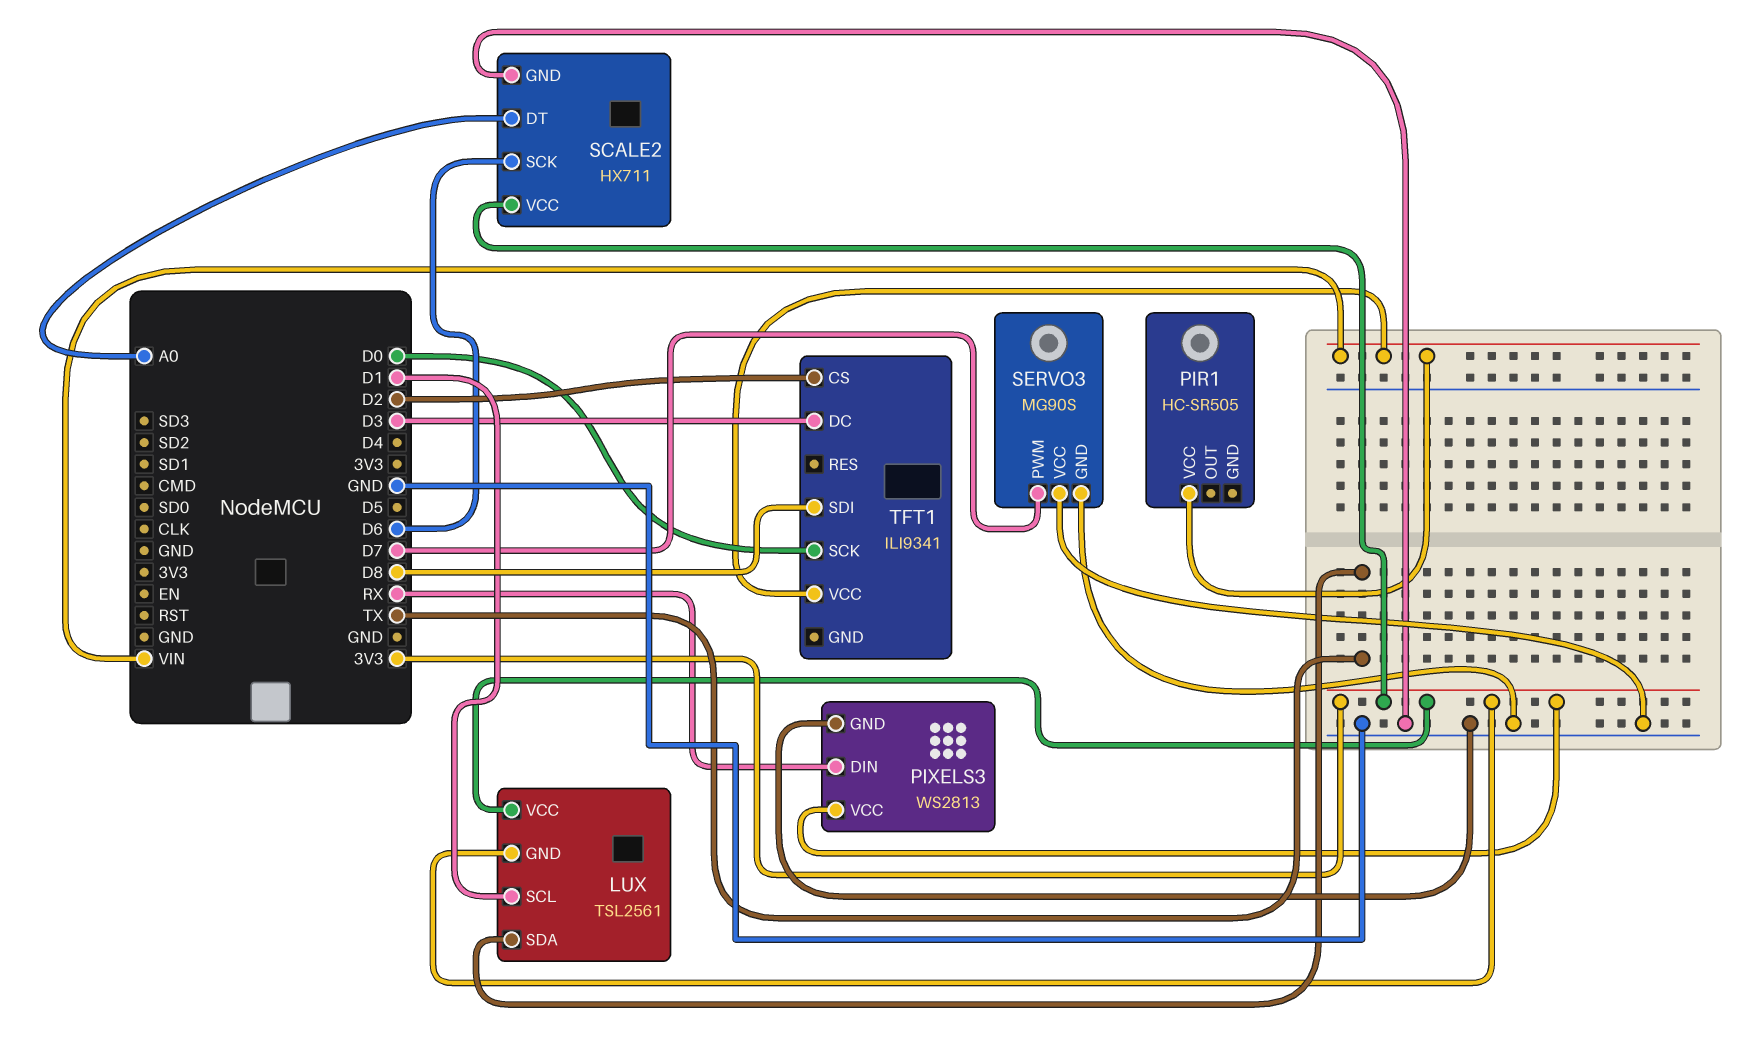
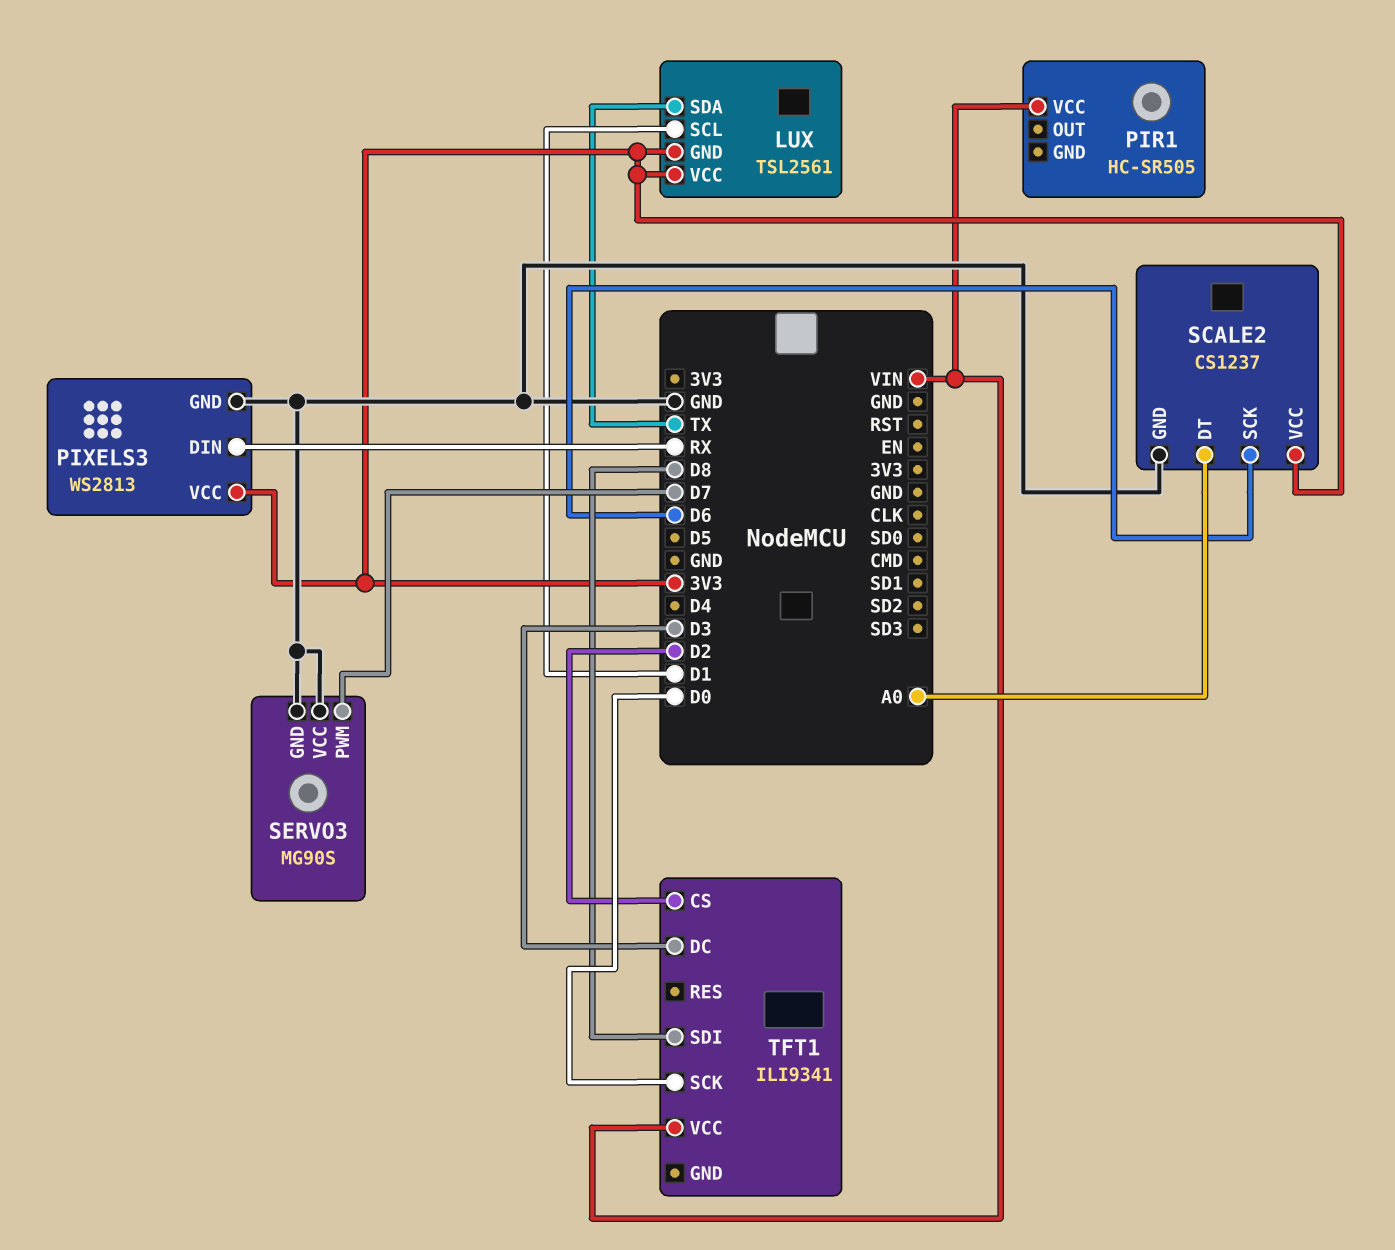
SCALE2: HX711 -> CS1237

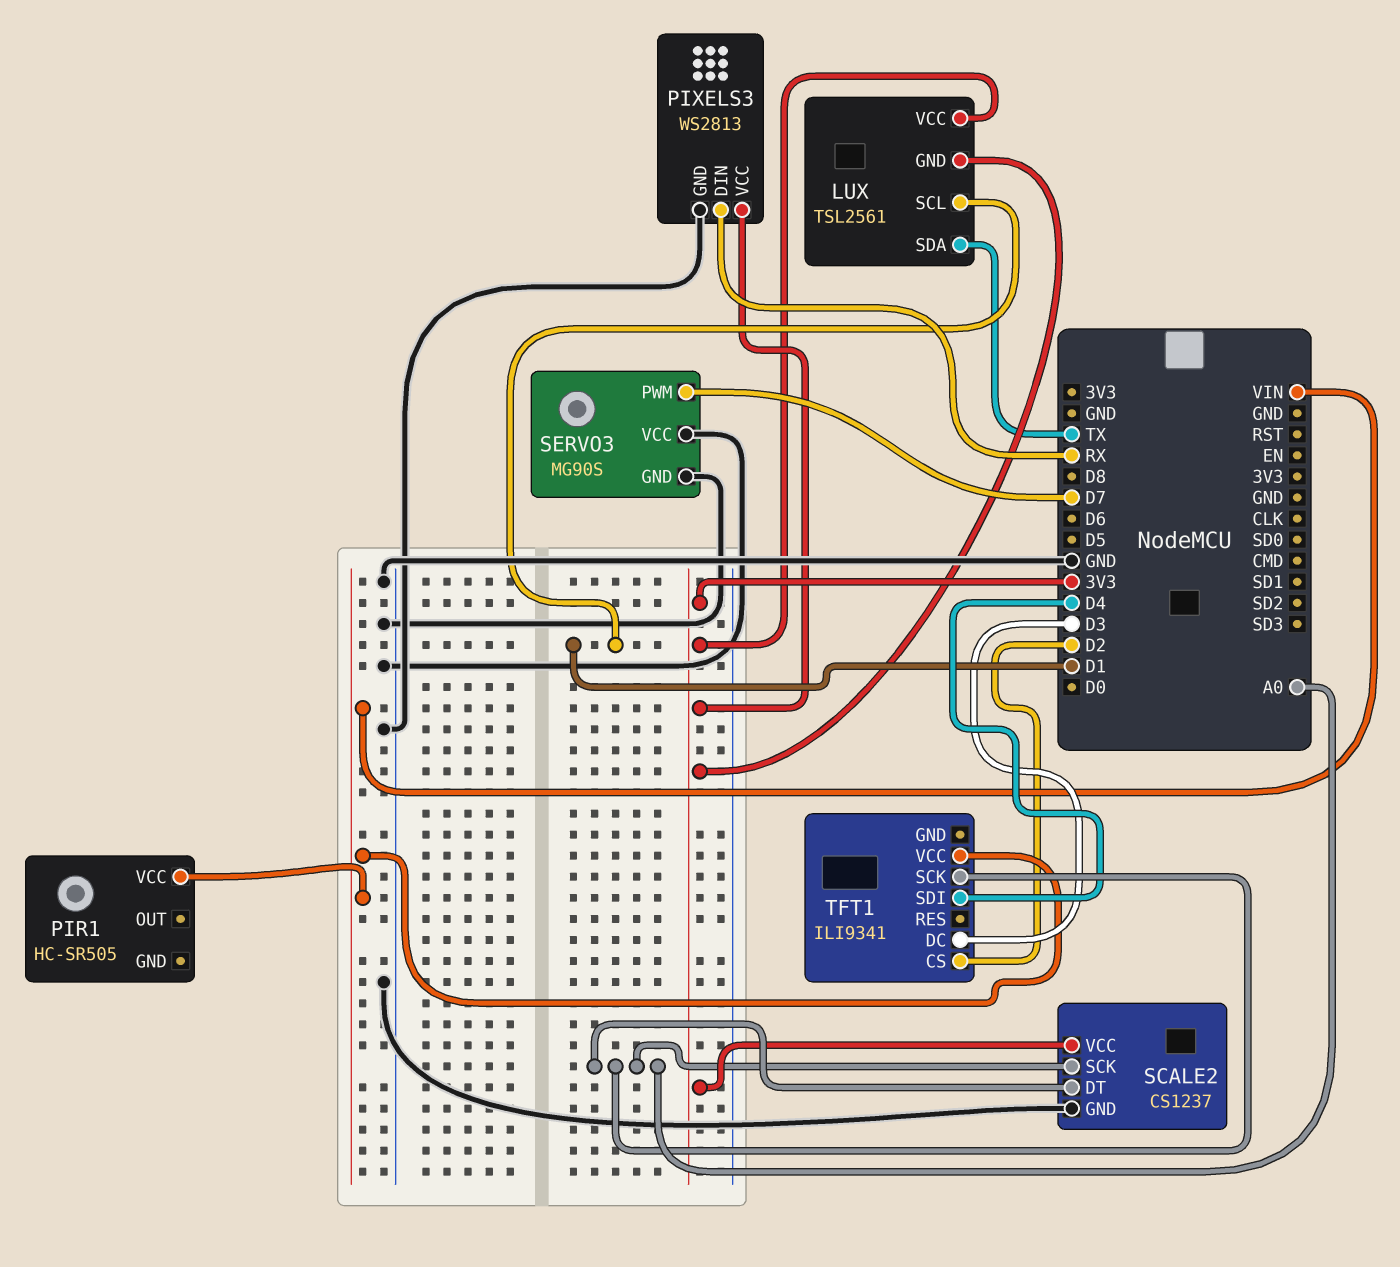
SCALE2 pin SCK: D6 -> A0
TFT1 pin SCK: D0 -> A0
TFT1 pin SDI: D8 -> D4

